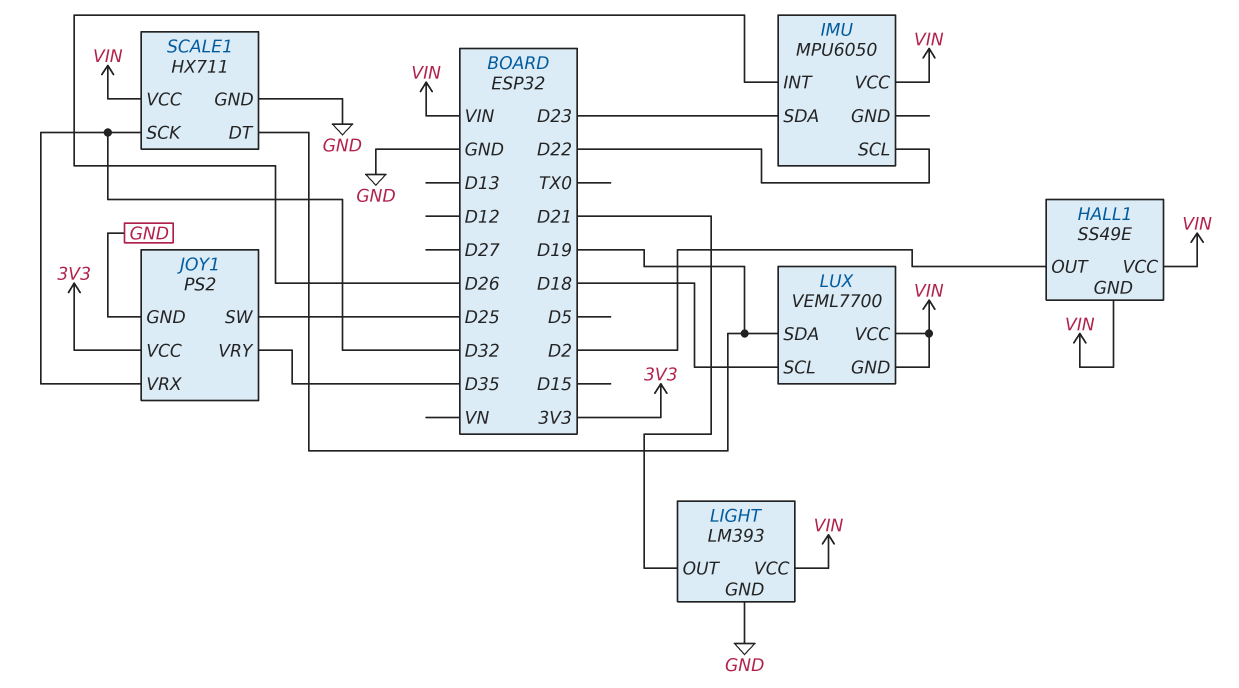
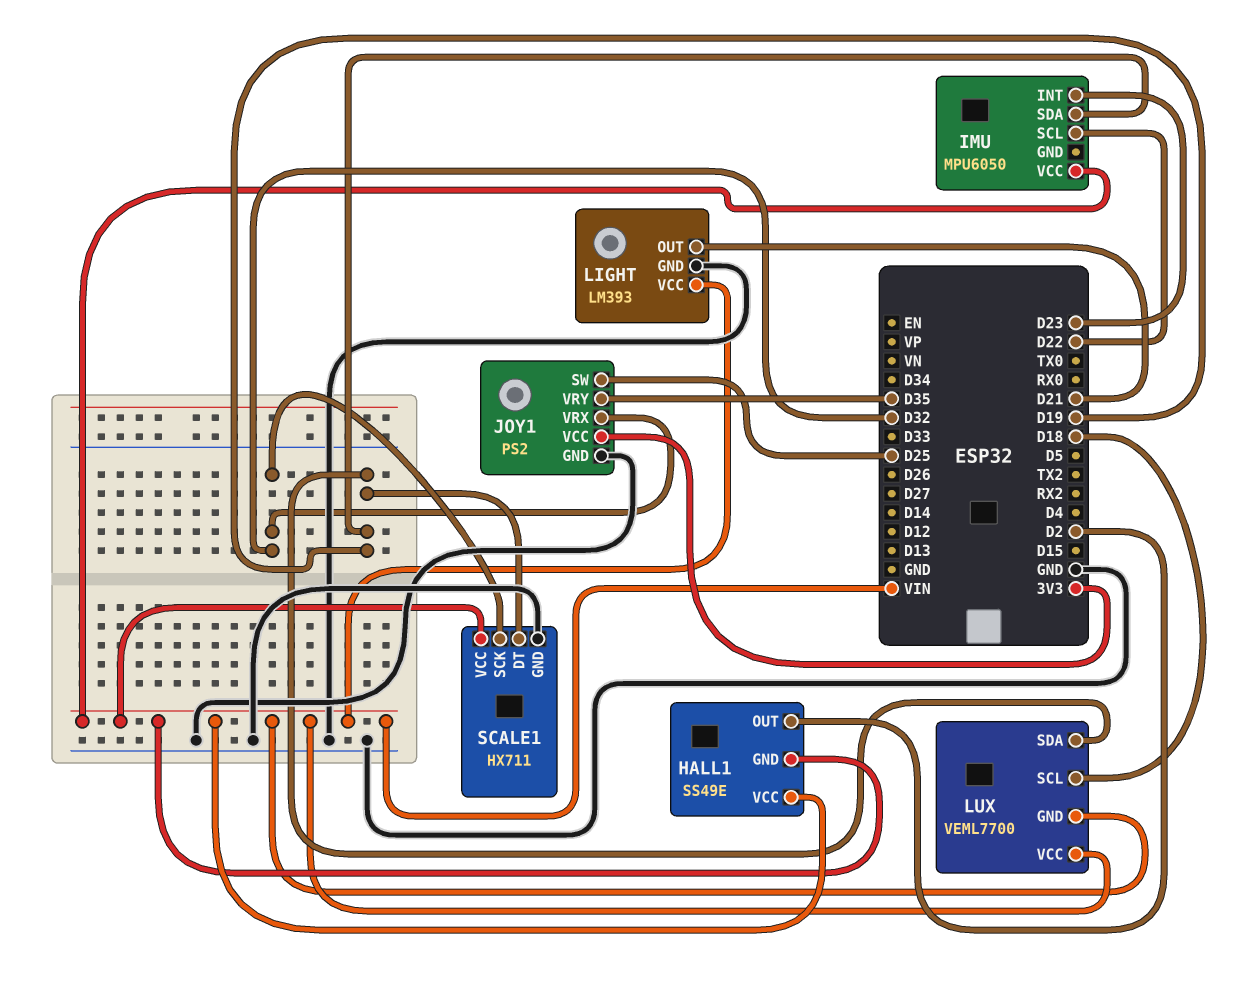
IMU pin INT: D26 -> D23
IMU pin SDA: D23 -> D19

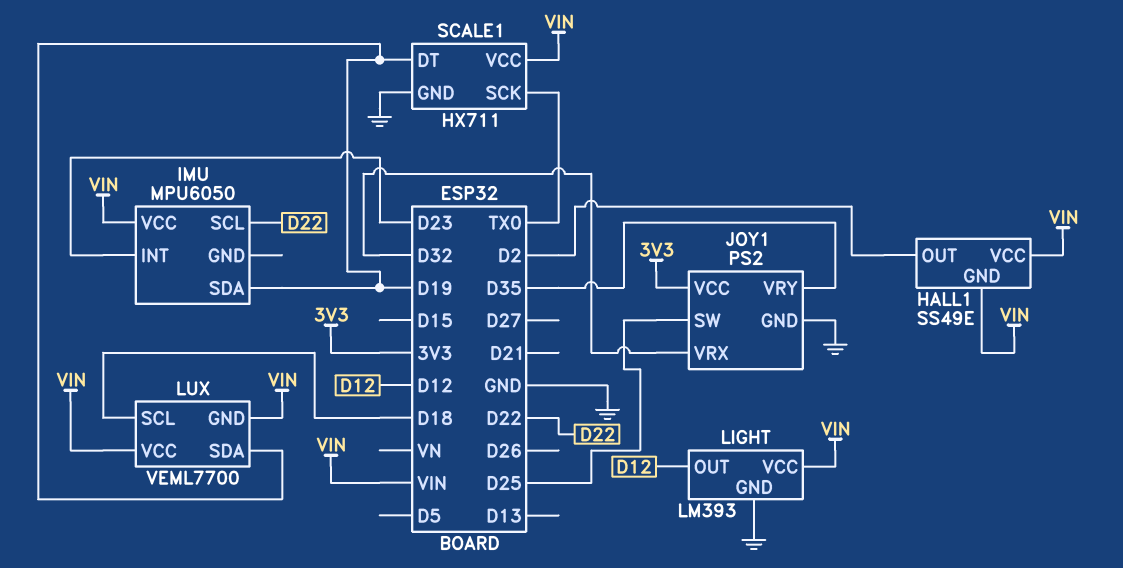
LIGHT pin OUT: D21 -> D12
SCALE1 pin SCK: D32 -> TX0

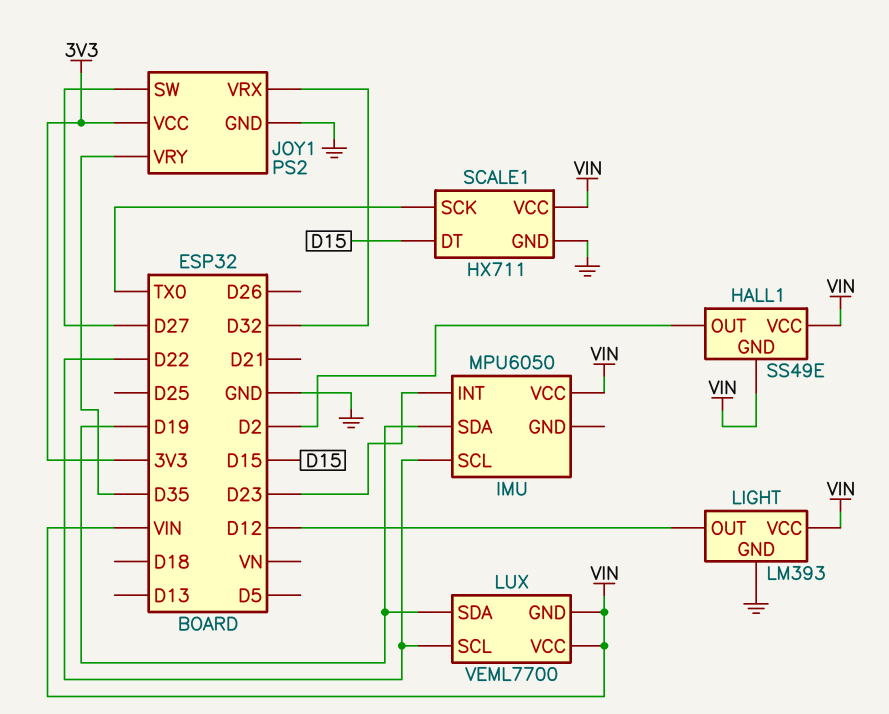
JOY1 pin SW: D25 -> D27
LUX pin SCL: D18 -> D22
SCALE1 pin DT: D19 -> D15

